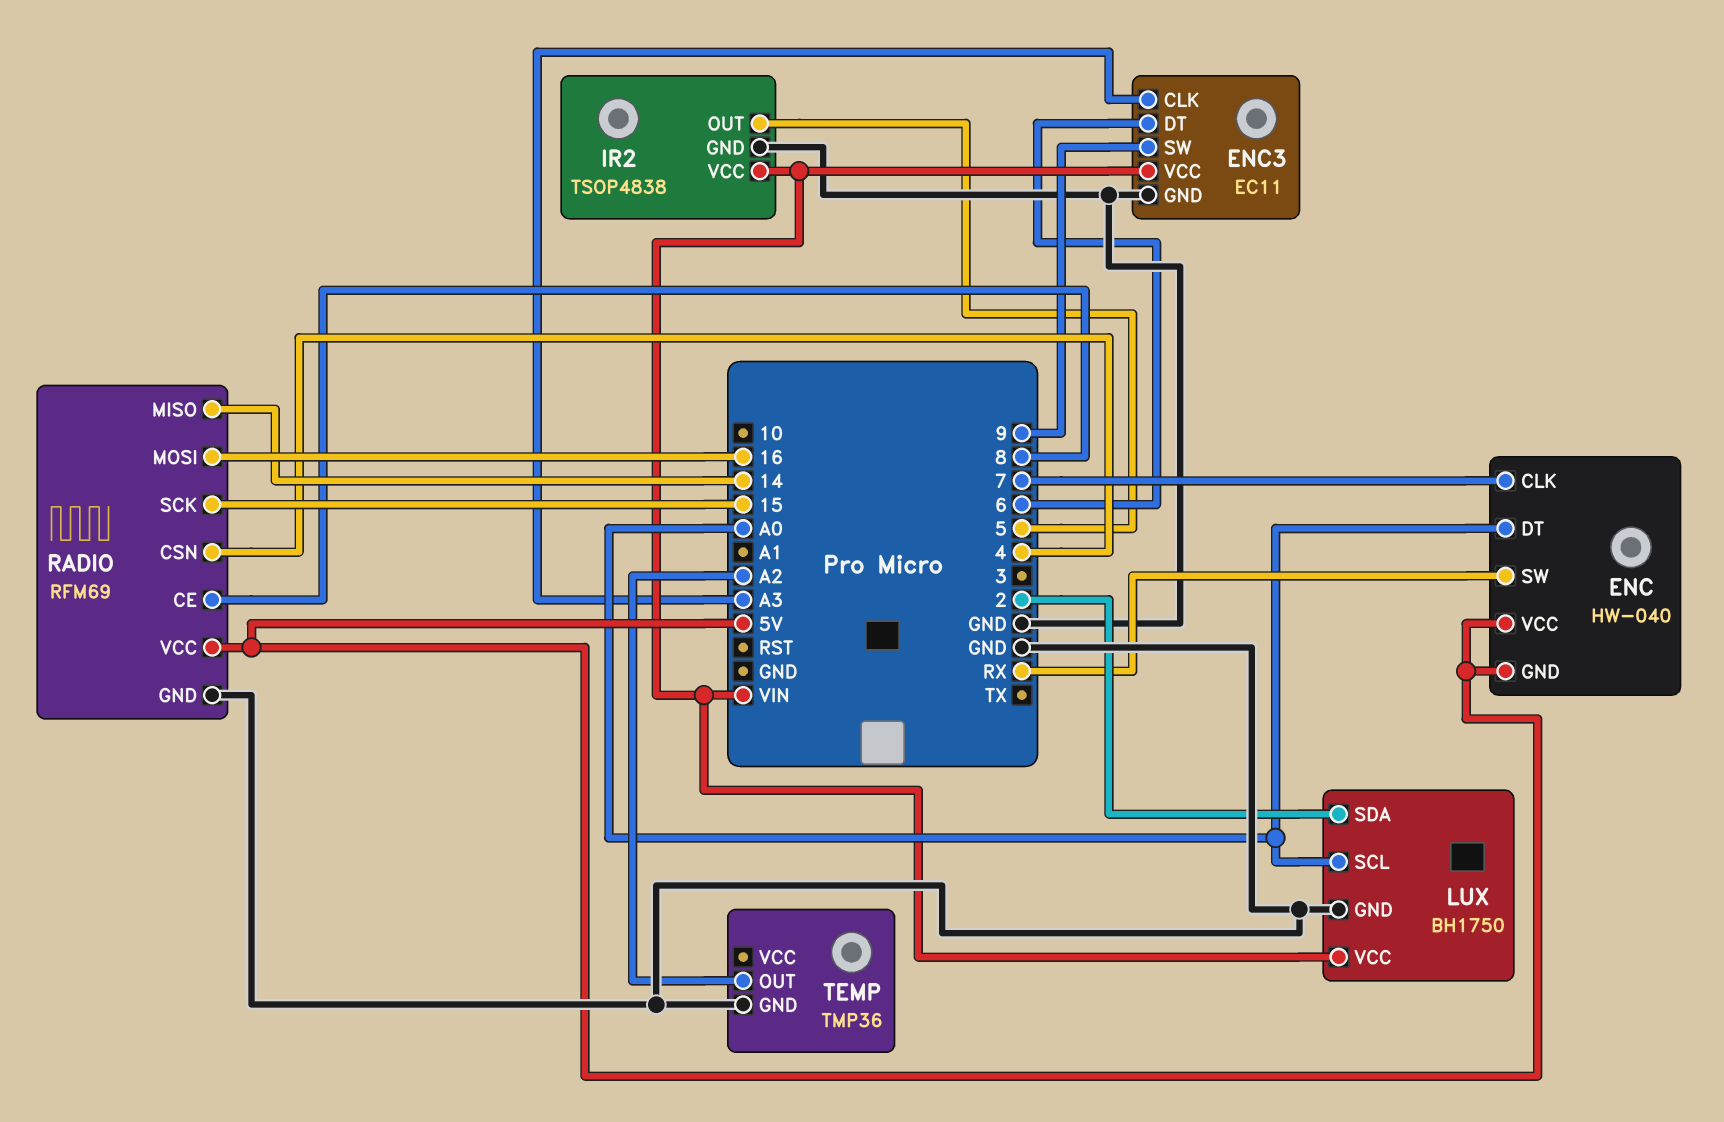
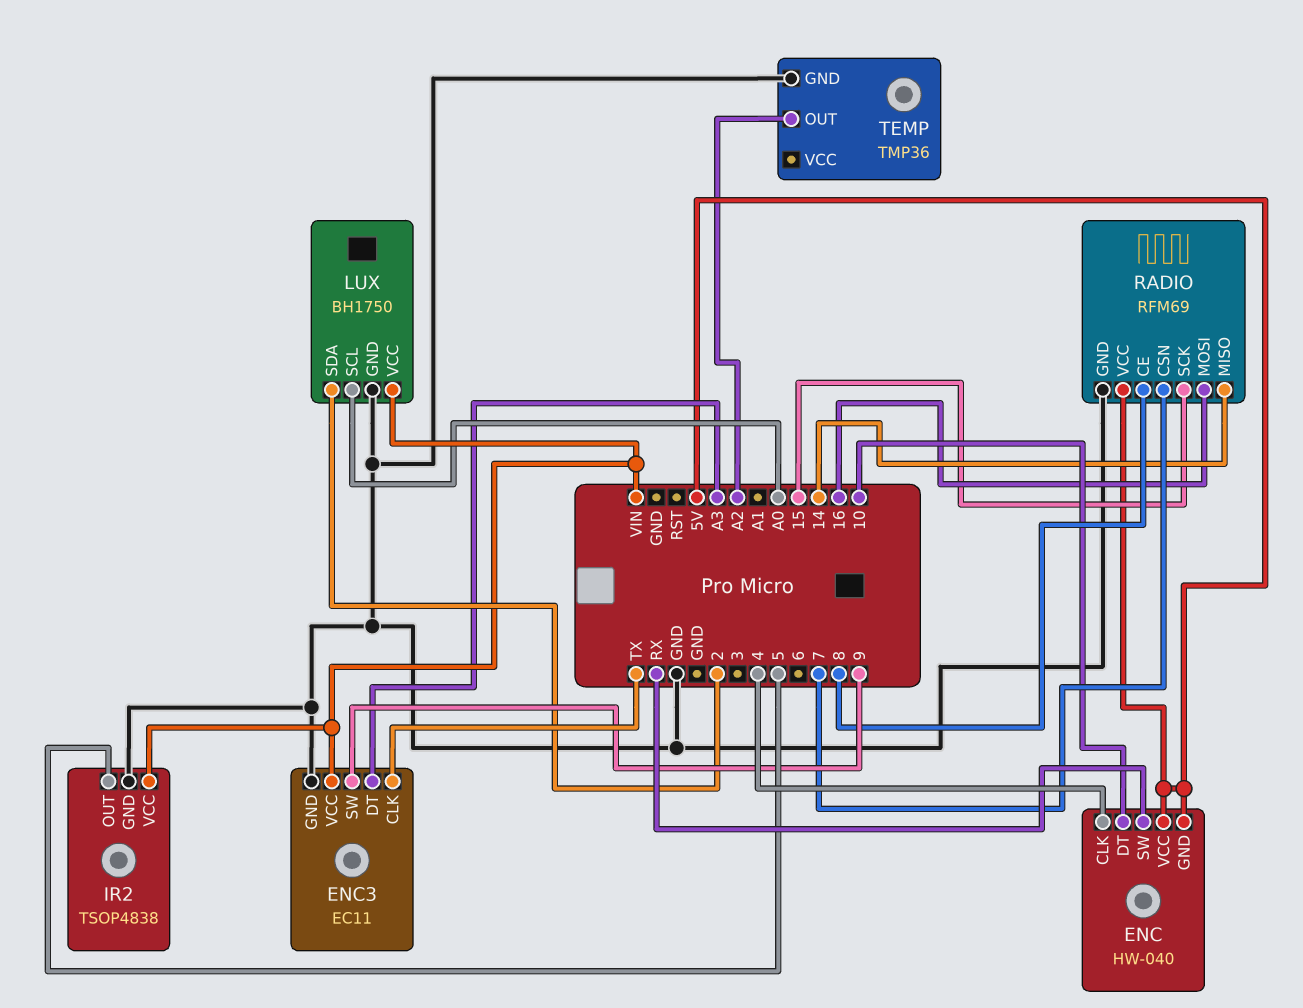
ENC pin CLK: 7 -> 4
ENC pin DT: A0 -> 10
ENC3 pin CLK: A3 -> TX
ENC3 pin DT: 6 -> A3
RADIO pin CSN: 4 -> 7

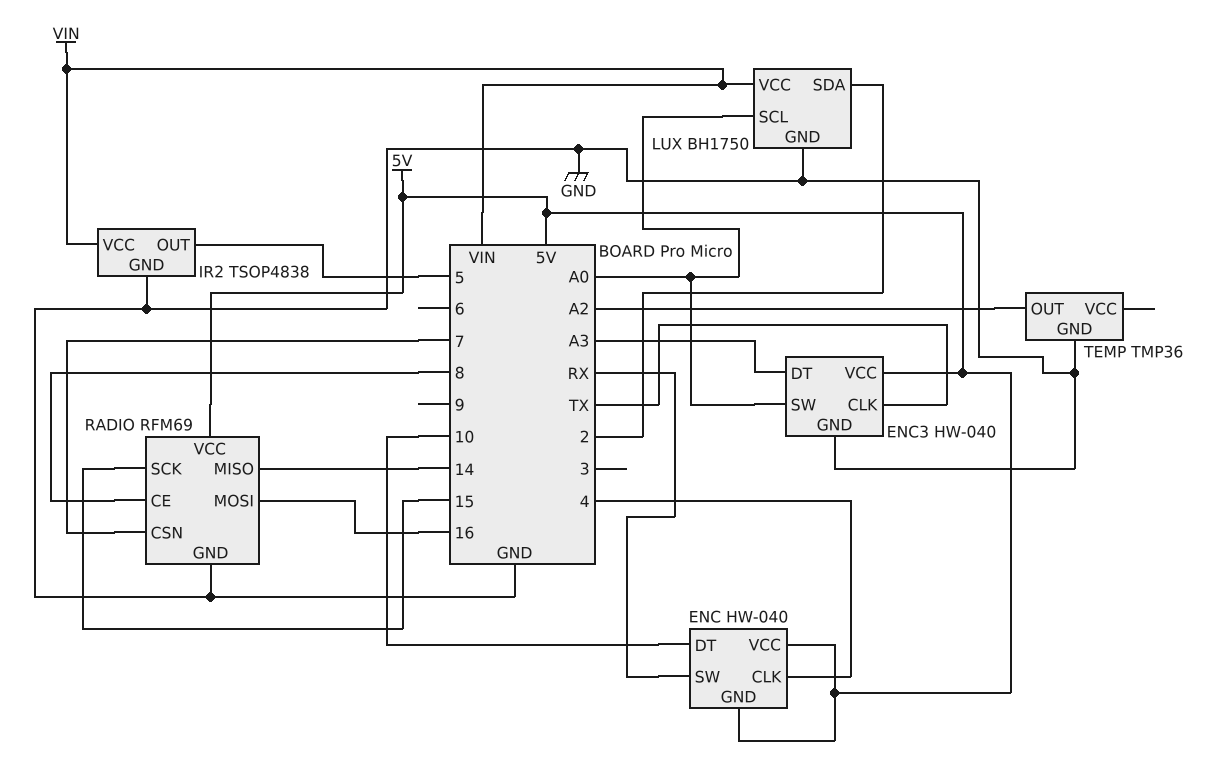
ENC3: EC11 -> HW-040
ENC3 pin SW: 9 -> A0
ENC3 pin VCC: VIN -> 5V

